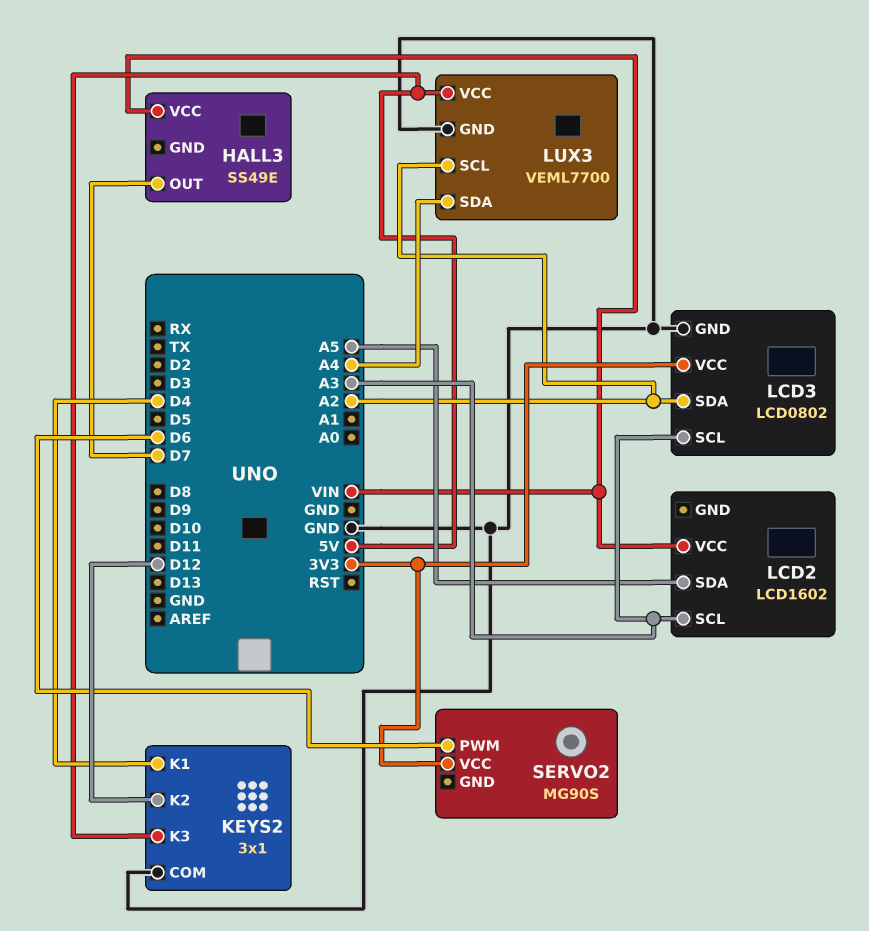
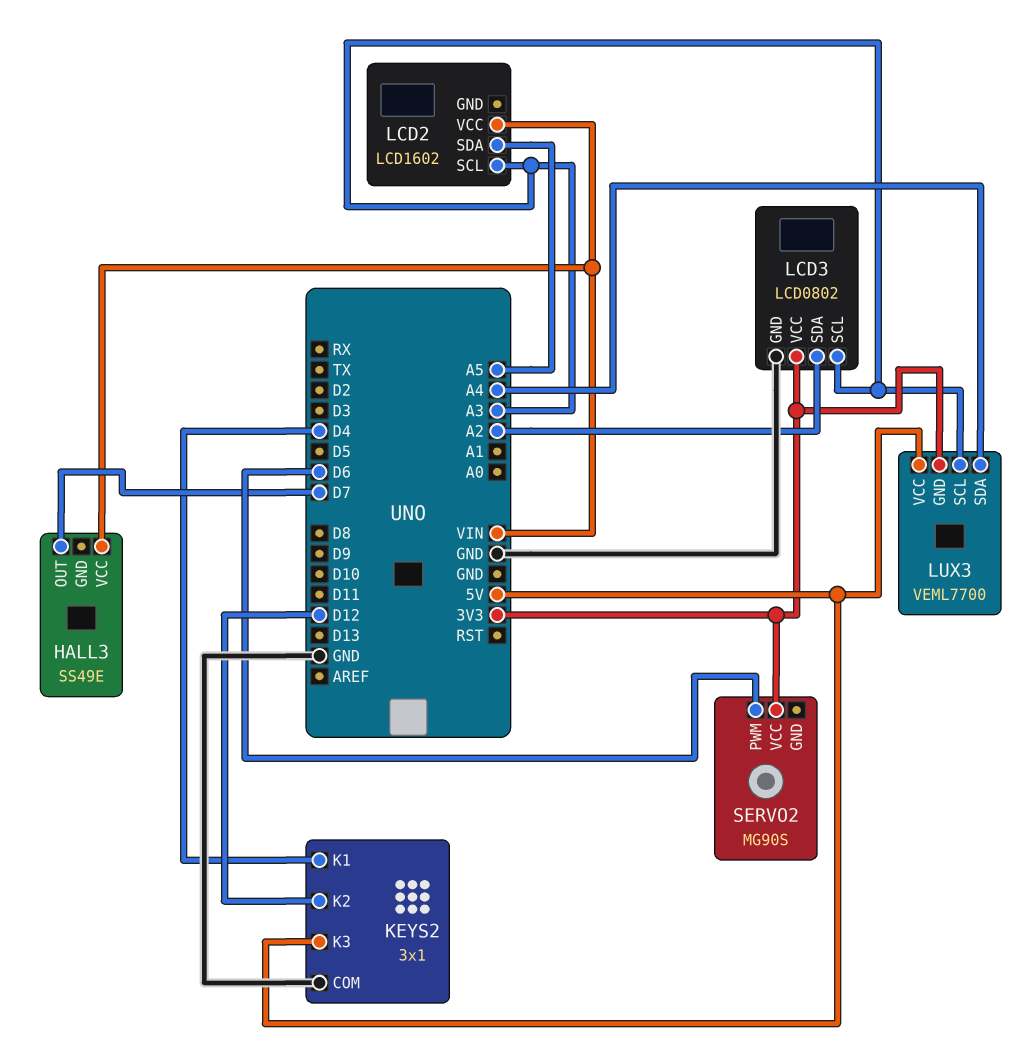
LUX3 pin GND: GND -> 3V3
LUX3 pin SCL: A2 -> A3

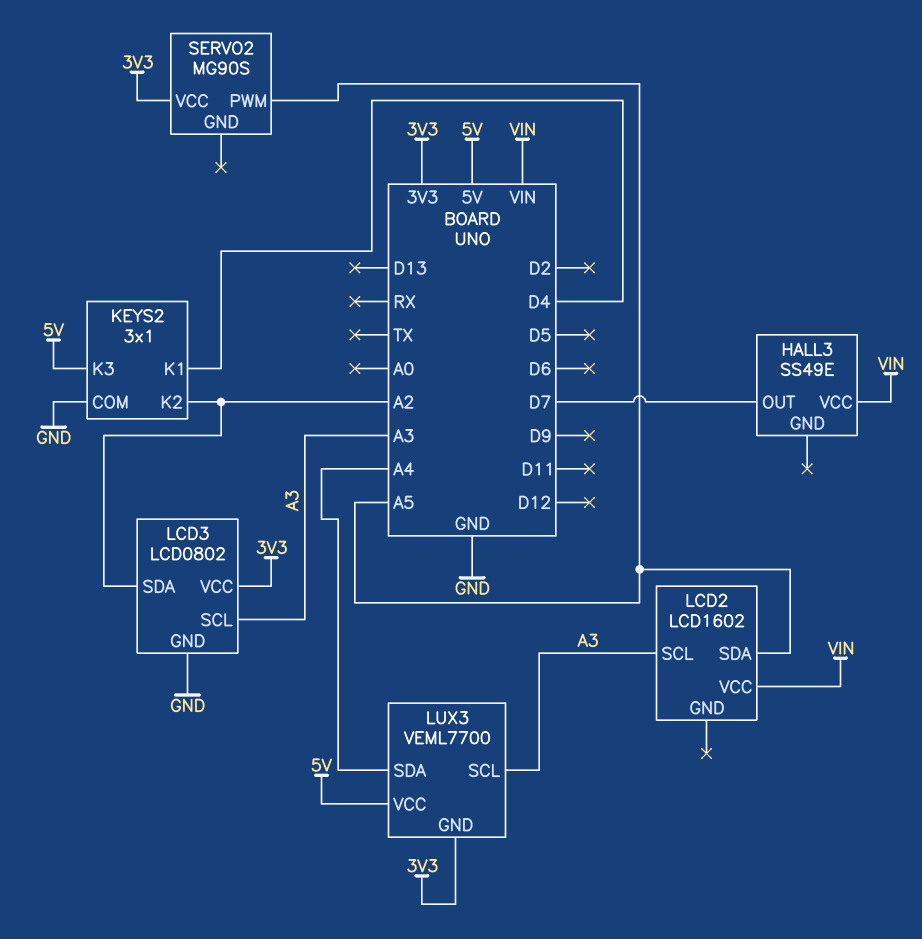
KEYS2 pin K2: D12 -> A2
SERVO2 pin PWM: D6 -> A5

